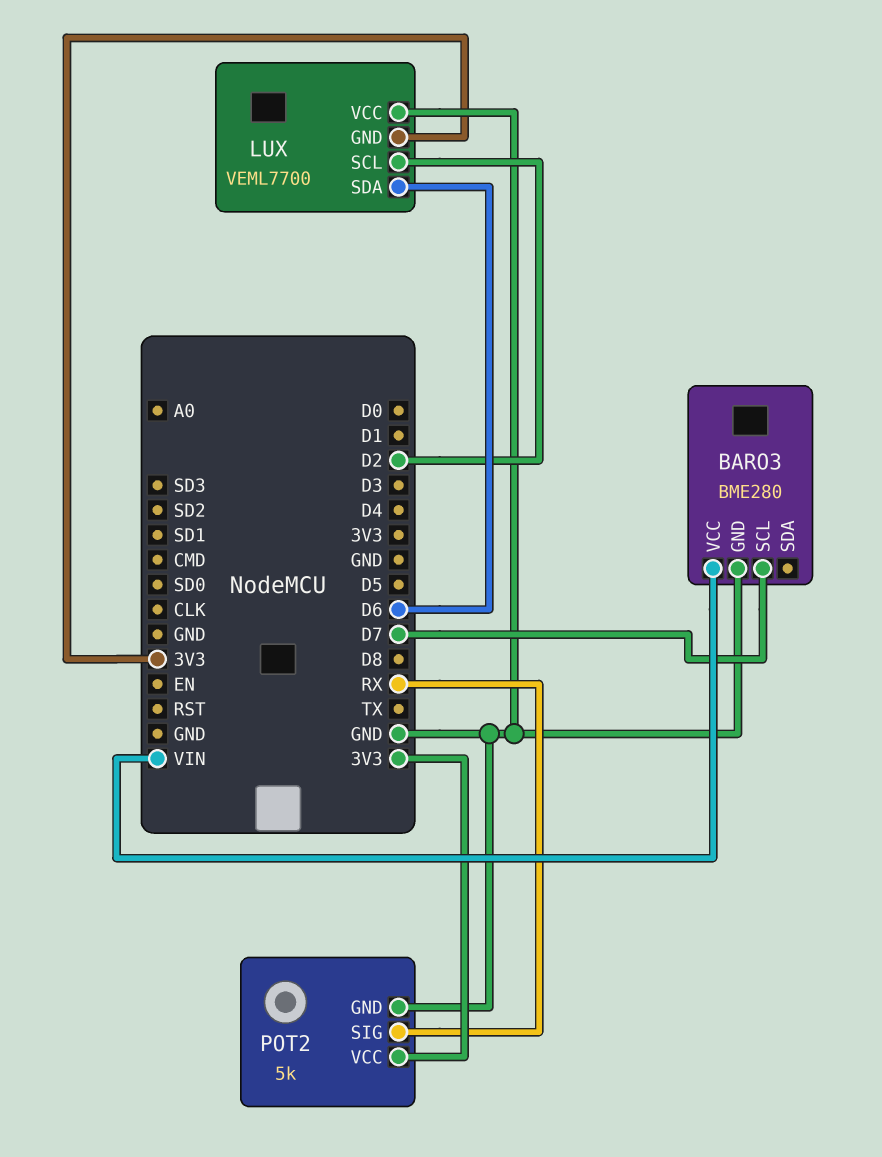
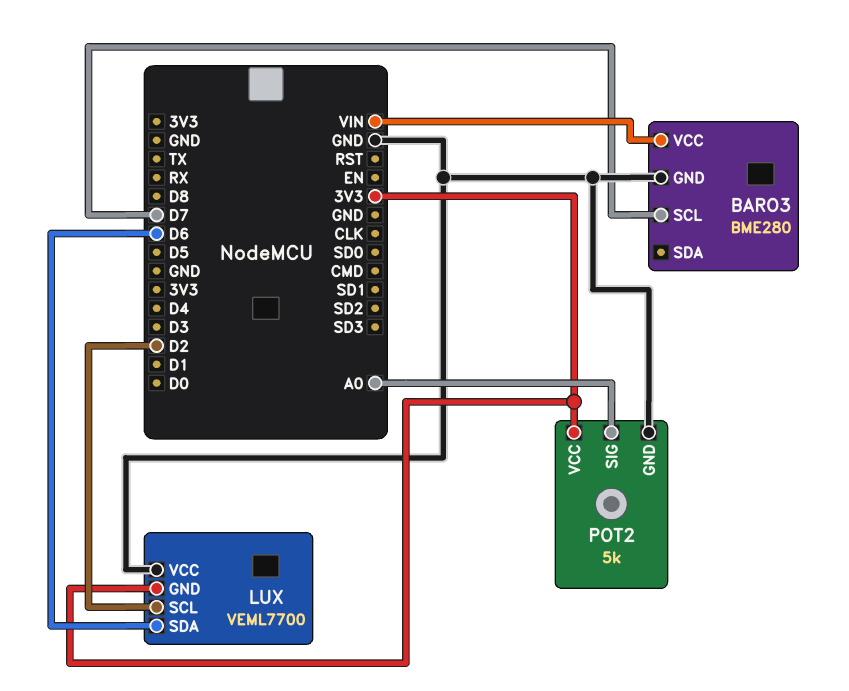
POT2 pin SIG: RX -> A0

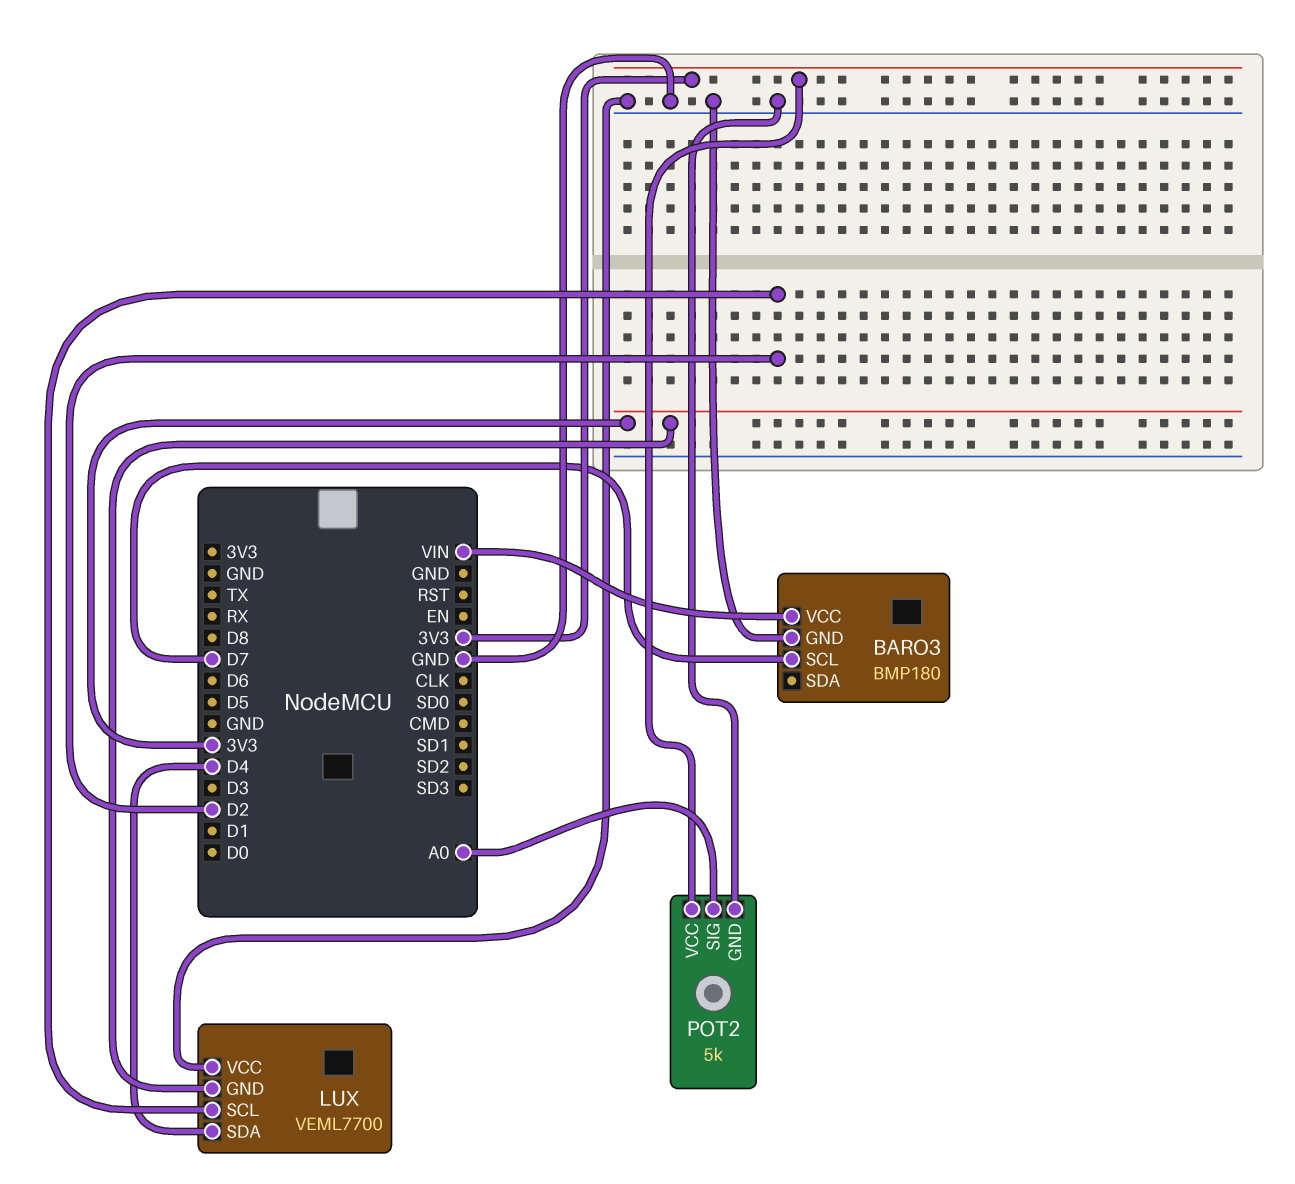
BARO3: BME280 -> BMP180
LUX pin SDA: D6 -> D4

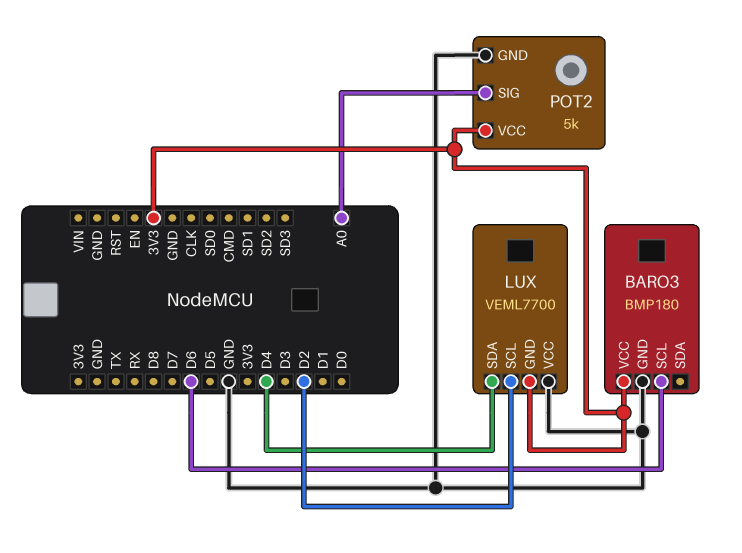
BARO3 pin SCL: D7 -> D6
BARO3 pin VCC: VIN -> 3V3

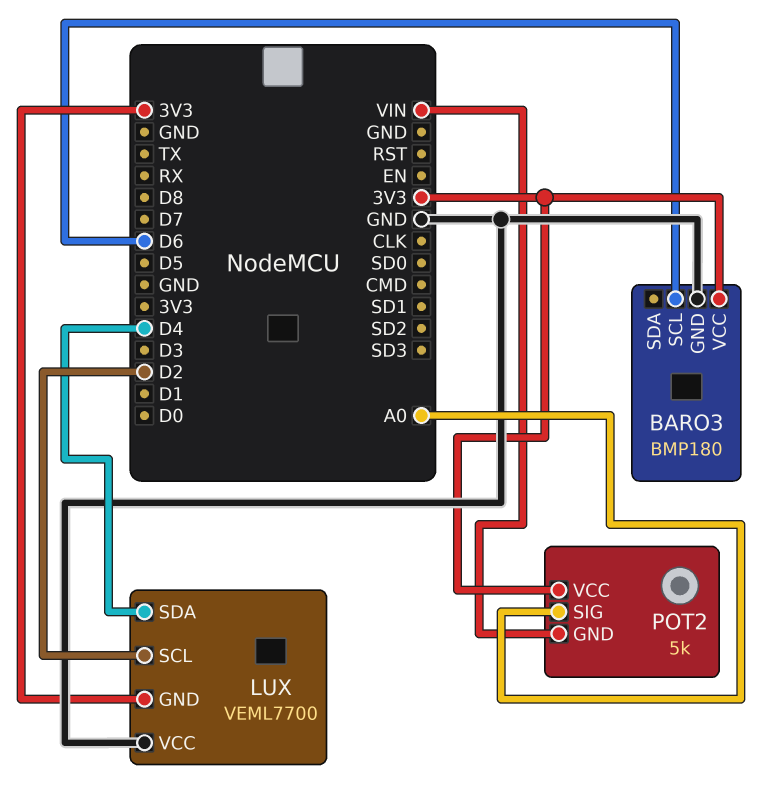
POT2 pin GND: GND -> VIN

